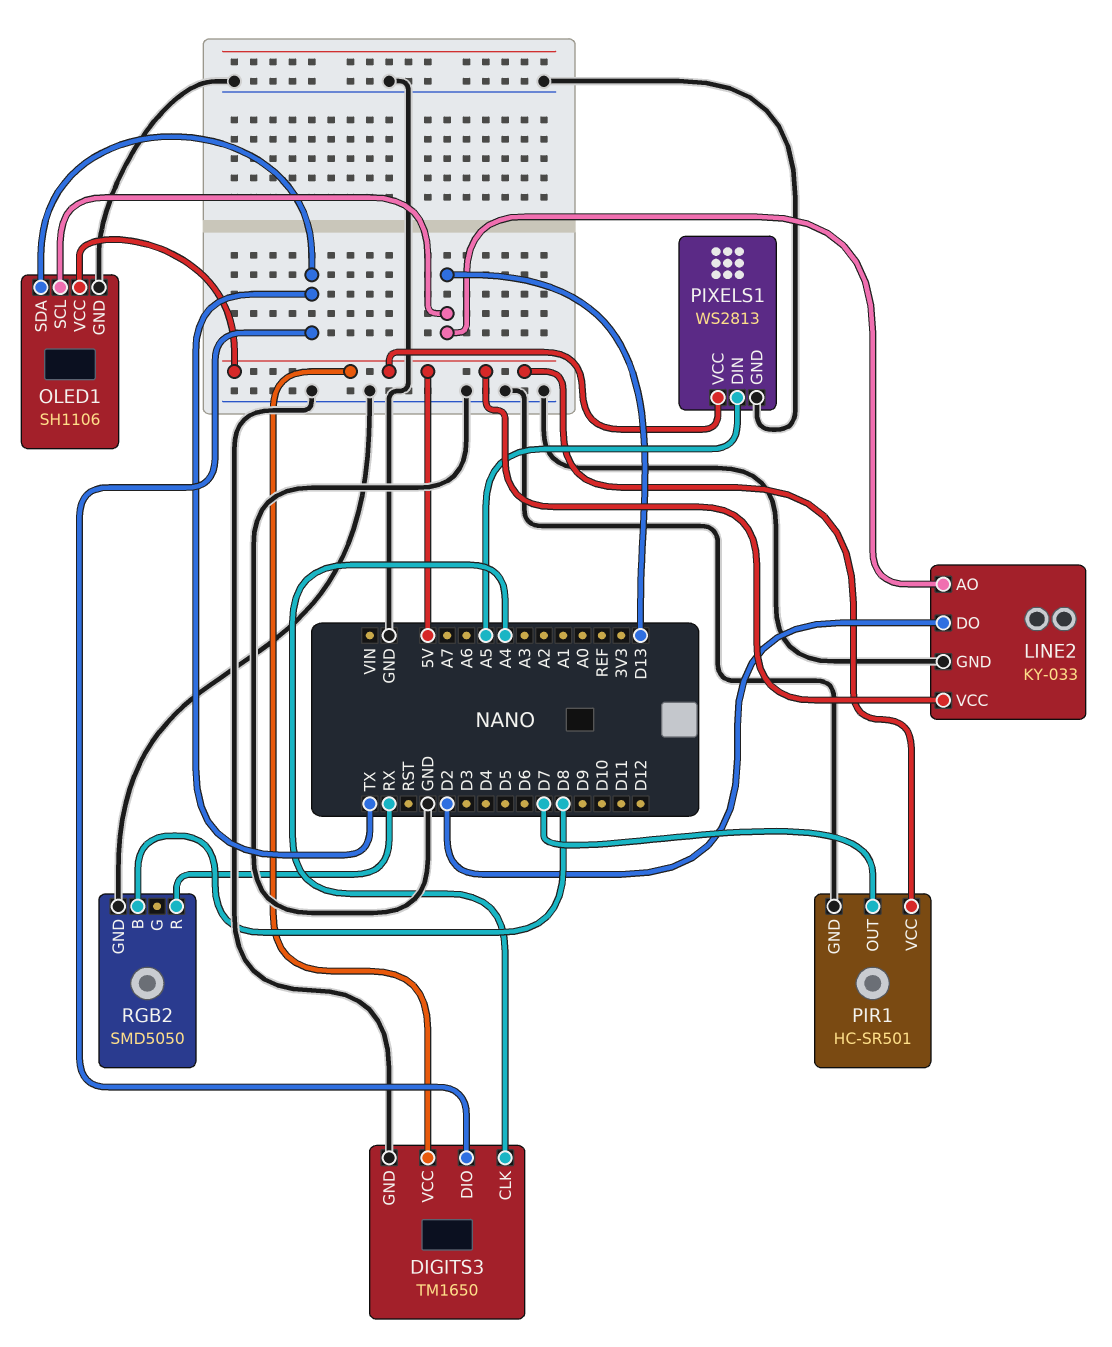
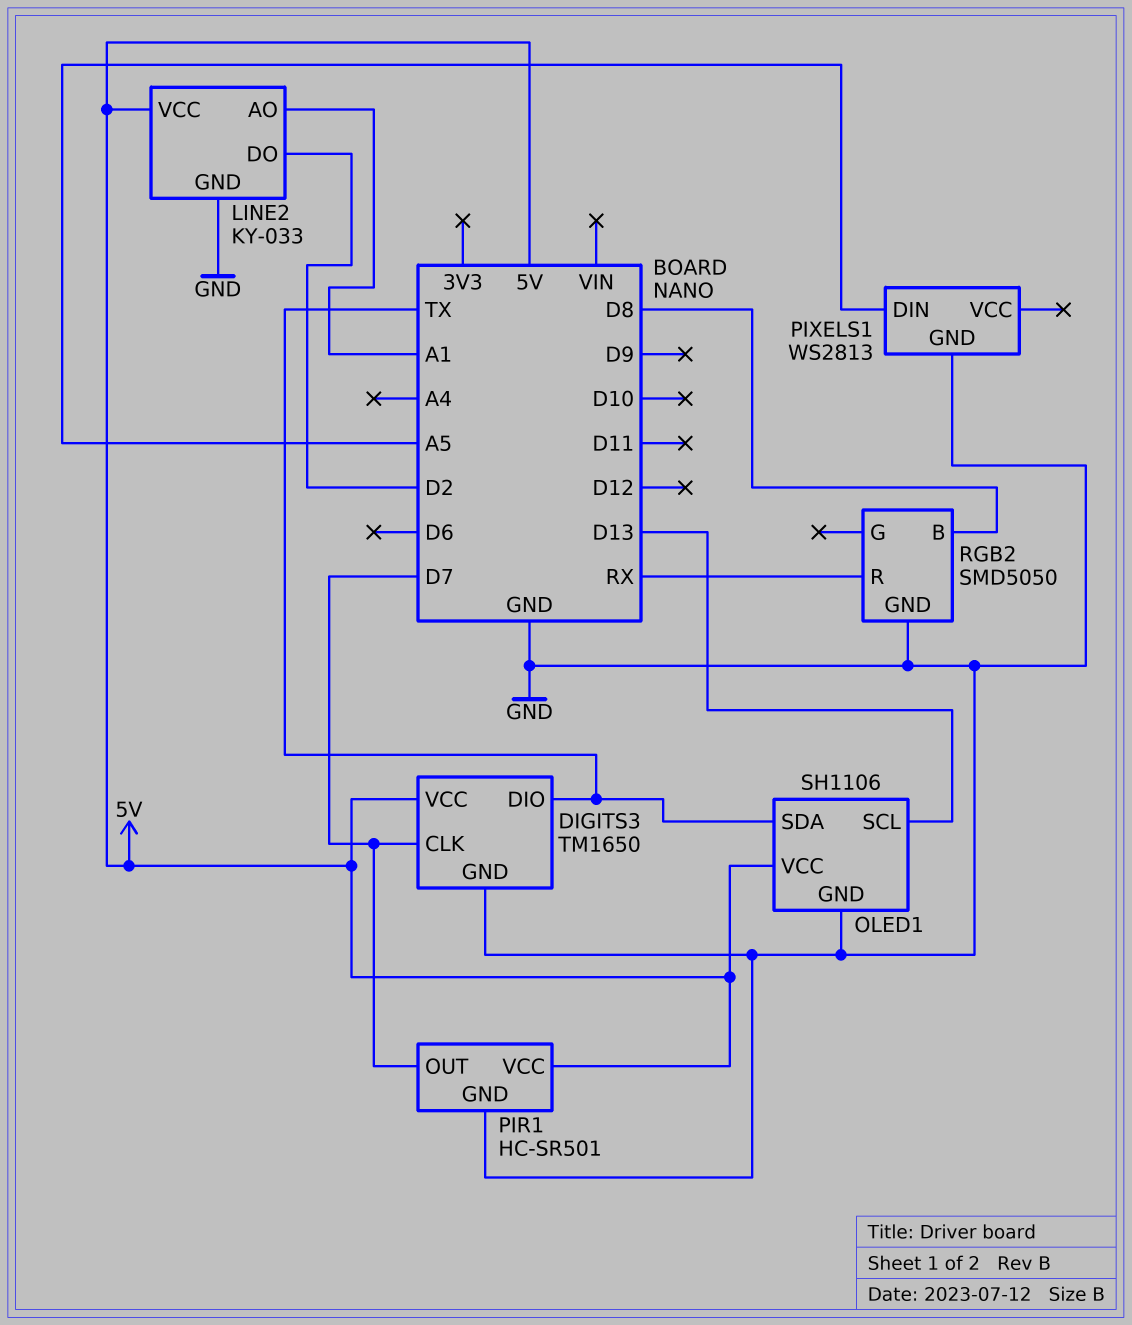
DIGITS3 pin CLK: A4 -> D7
LINE2 pin AO: D13 -> A1
PIXELS1 pin VCC: 5V -> none

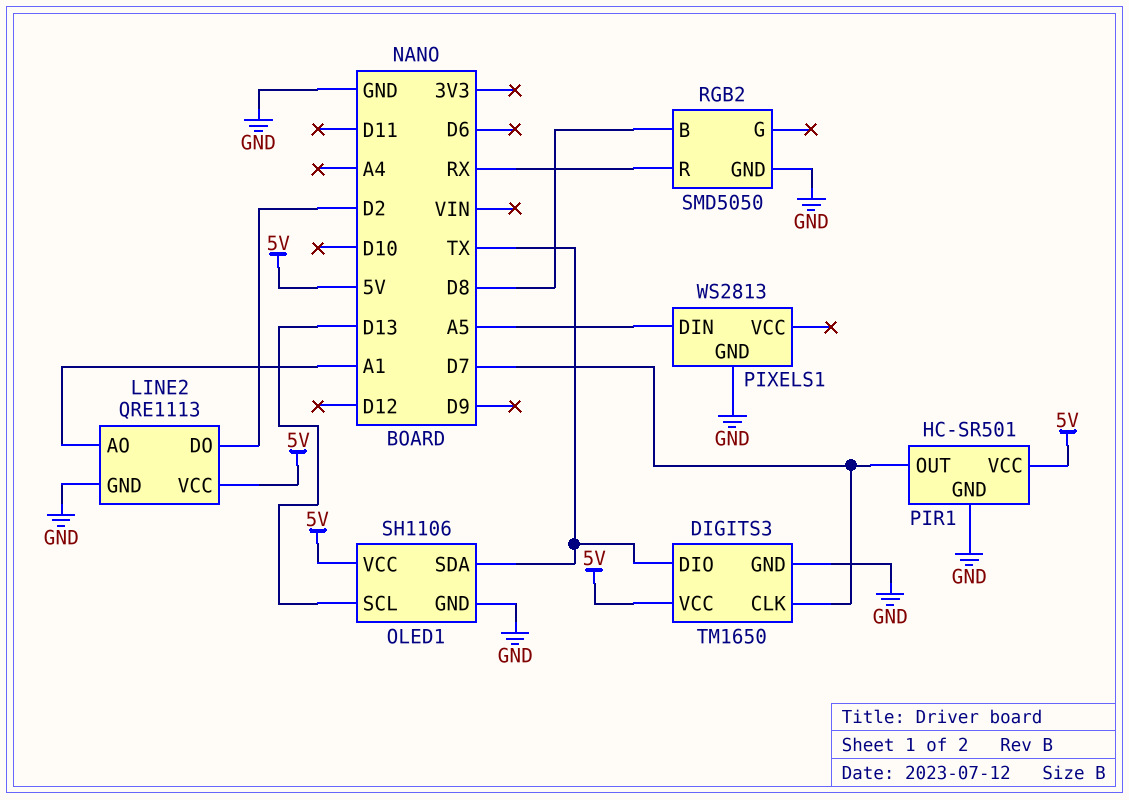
LINE2: KY-033 -> QRE1113

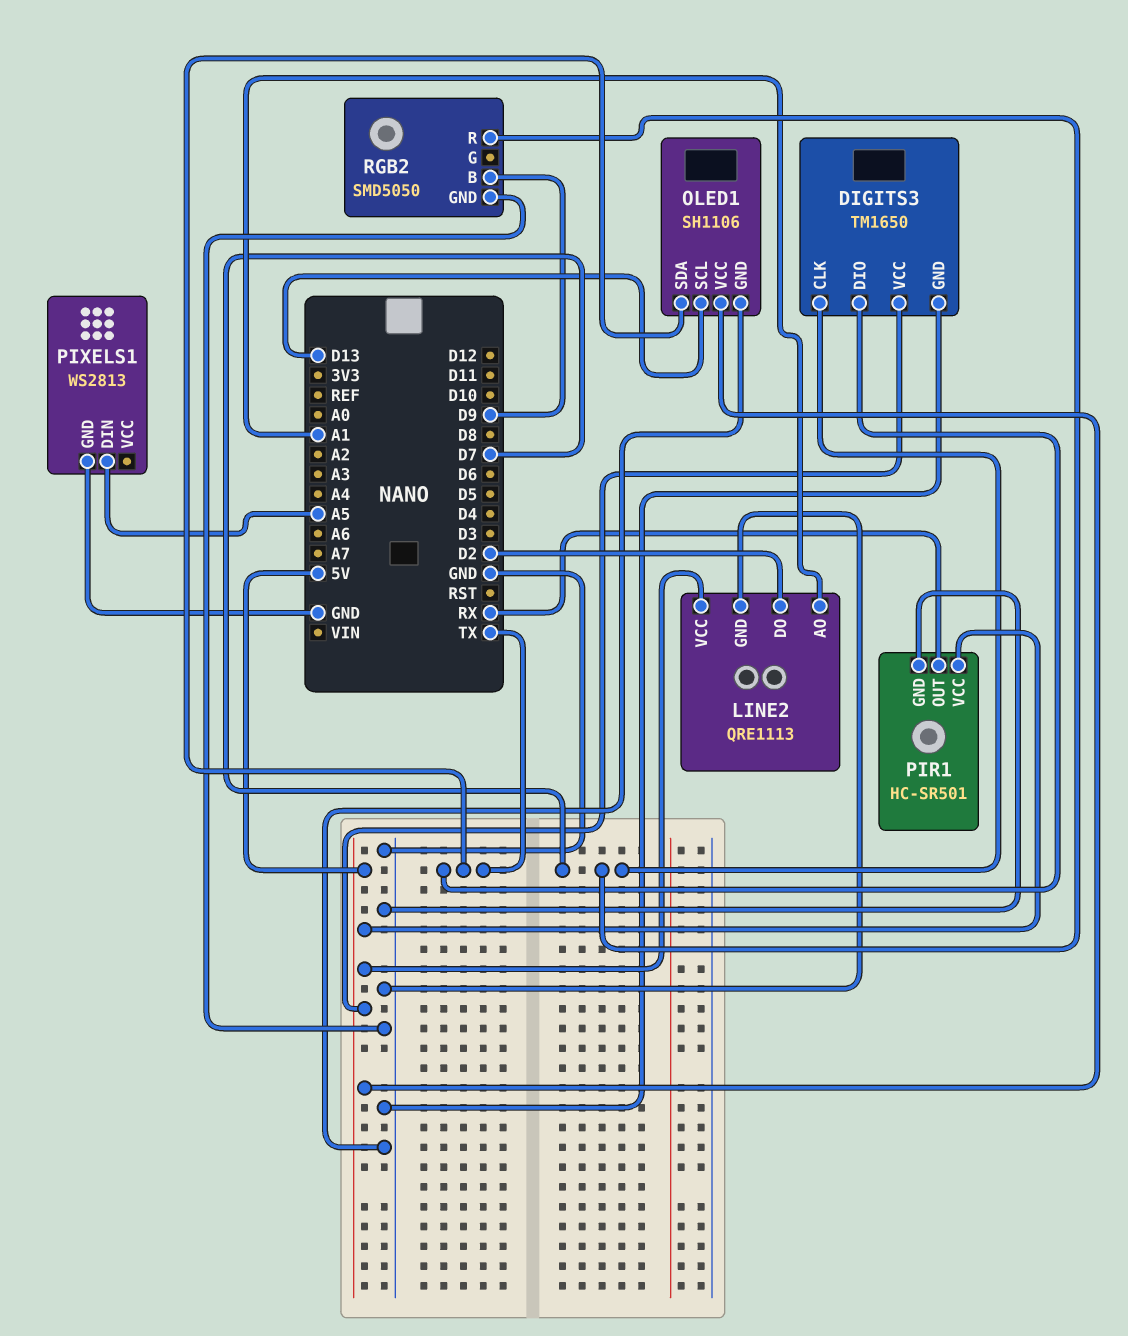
PIR1 pin OUT: D7 -> RX
RGB2 pin B: D8 -> D9
RGB2 pin R: RX -> D7

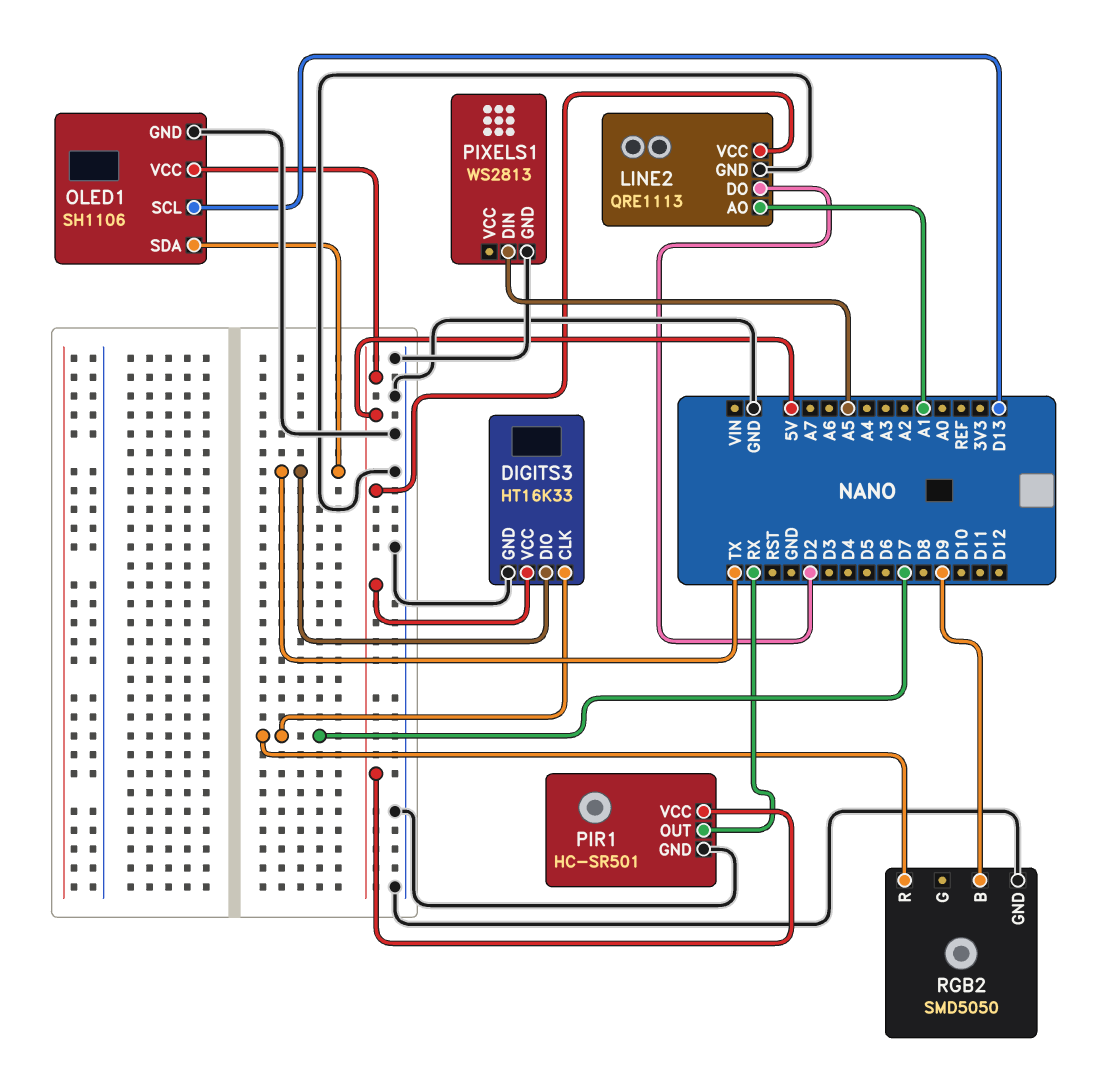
DIGITS3: TM1650 -> HT16K33

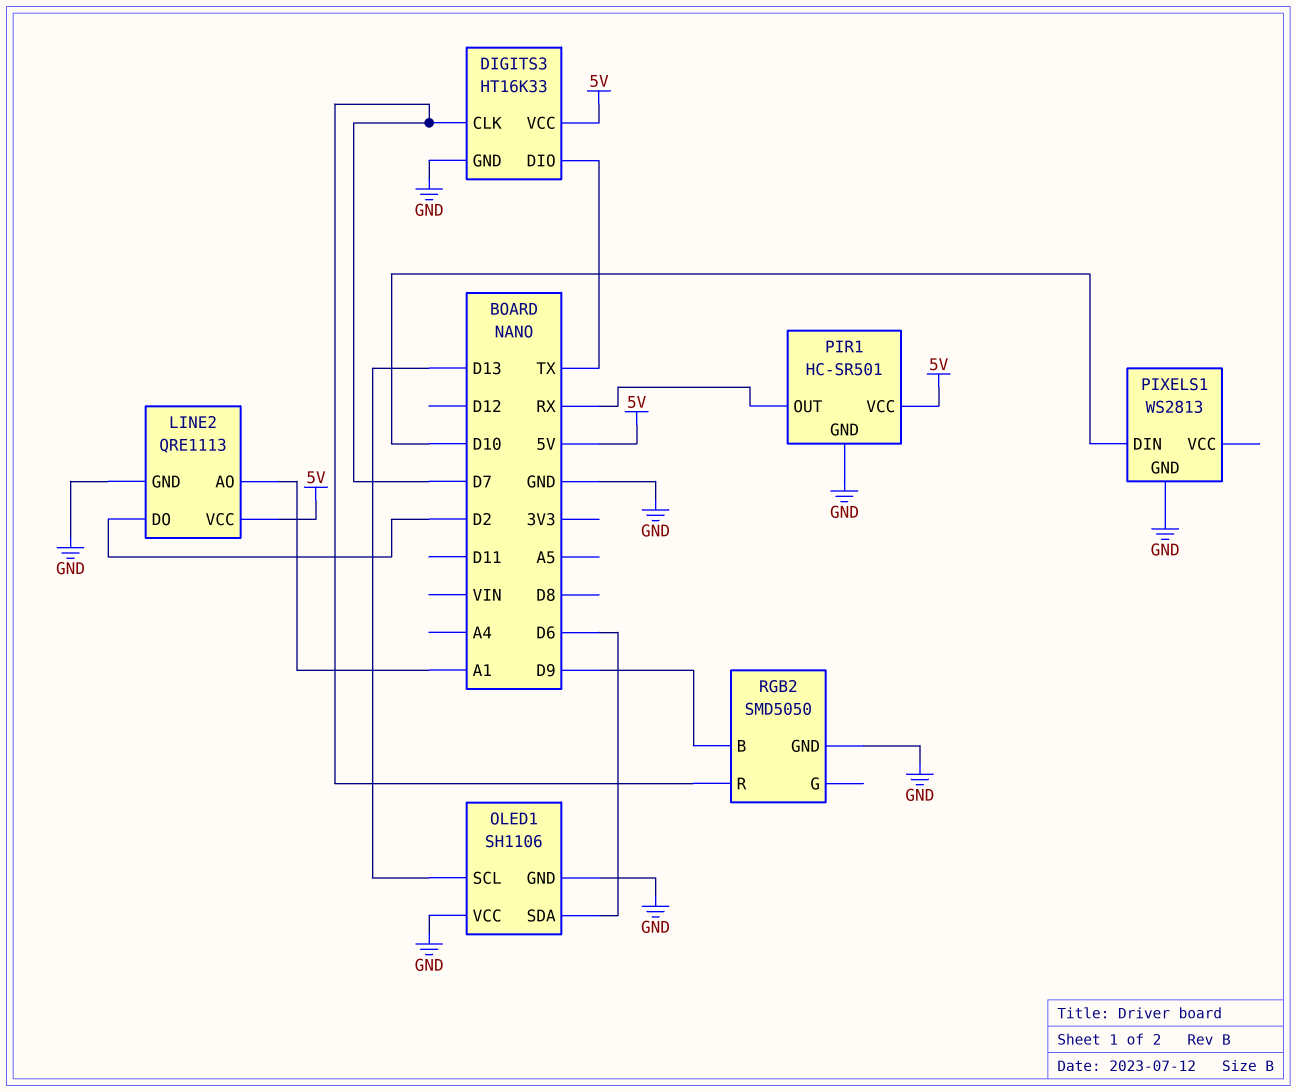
OLED1 pin SDA: TX -> D6
OLED1 pin VCC: 5V -> GND
PIXELS1 pin DIN: A5 -> D10

